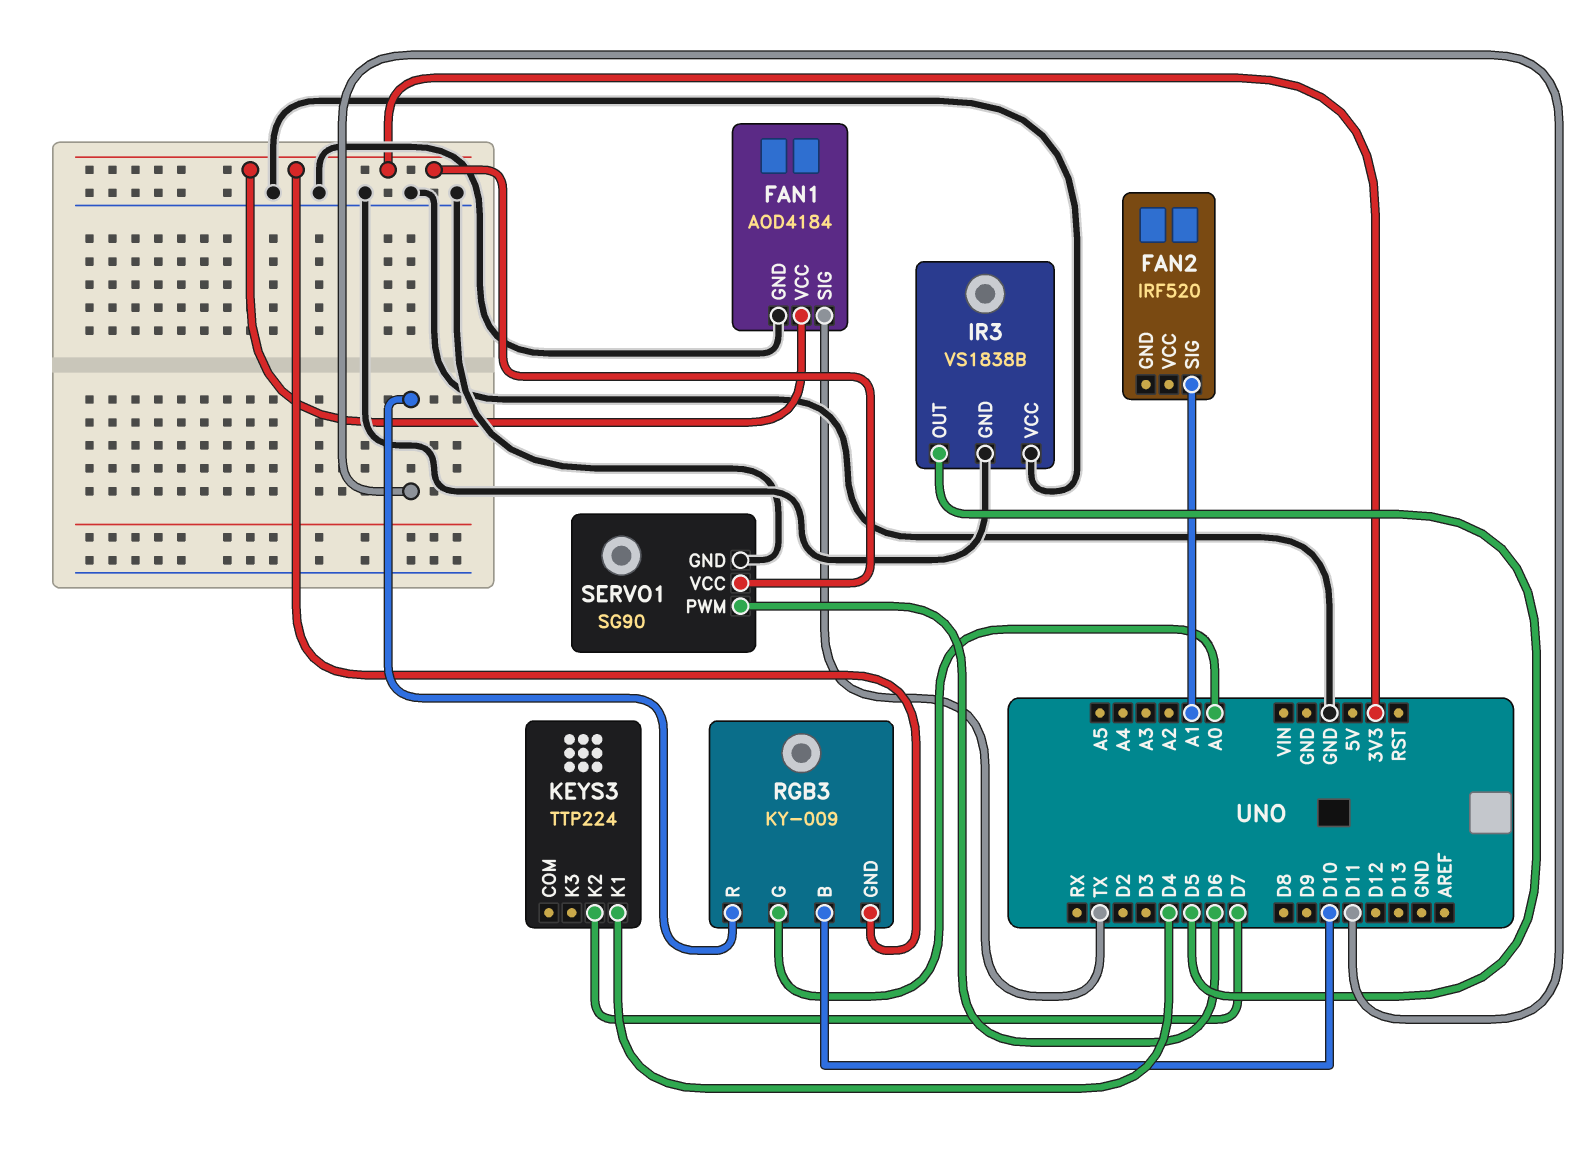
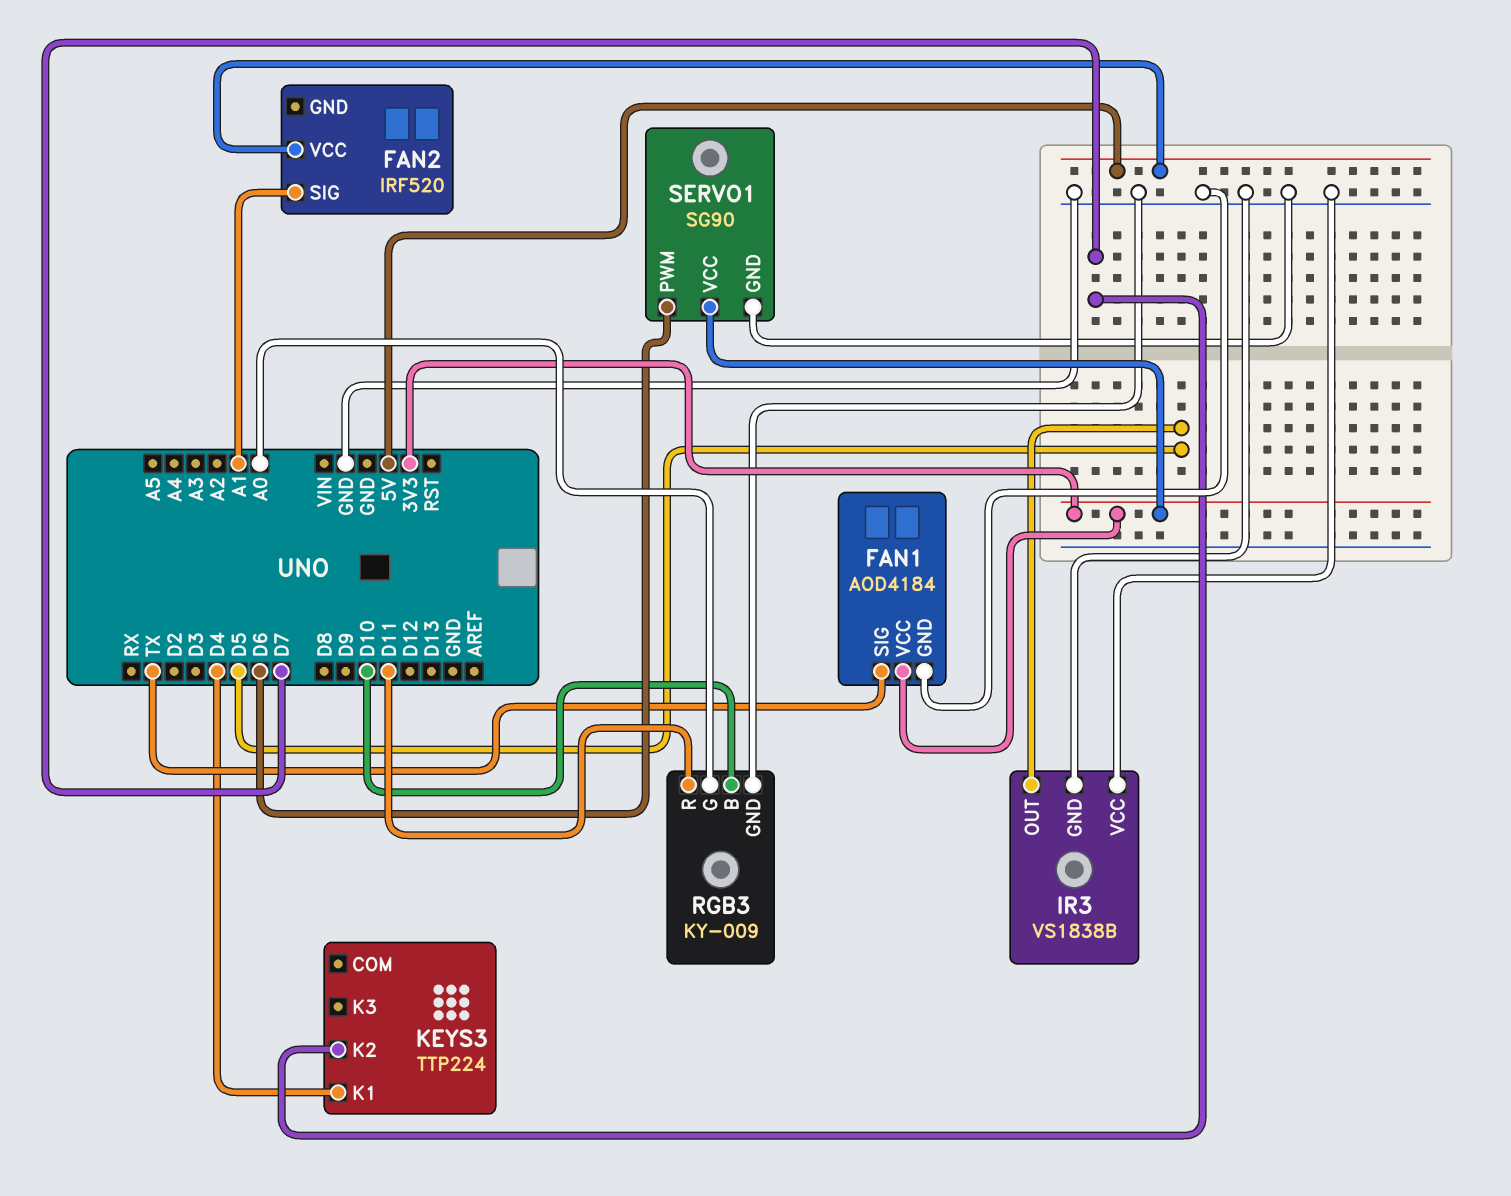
FAN2 pin VCC: none -> 5V
RGB3 pin GND: 3V3 -> GND

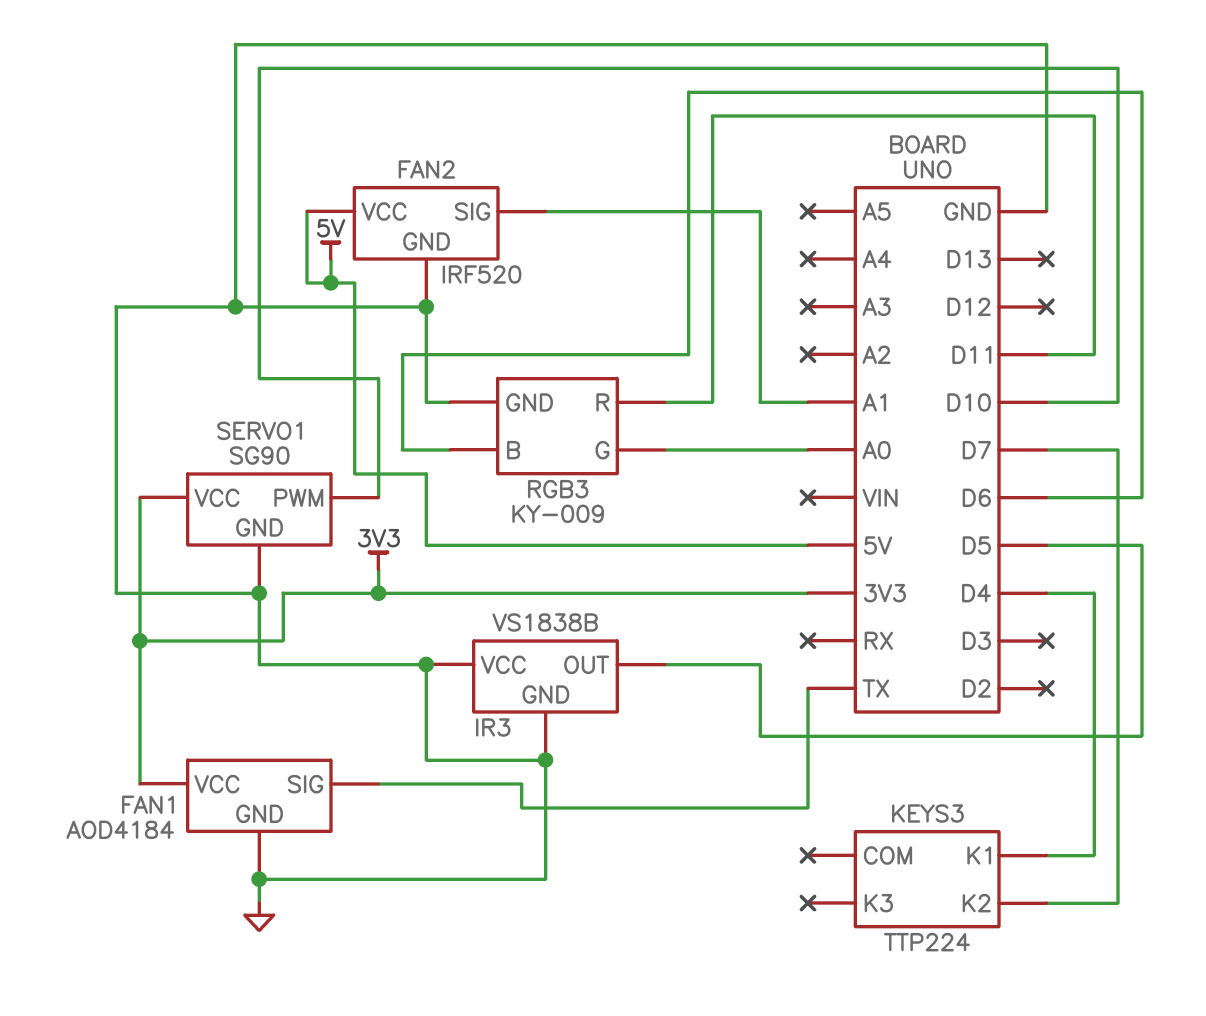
FAN2 pin GND: none -> GND
RGB3 pin B: D10 -> D6
SERVO1 pin PWM: D6 -> D10

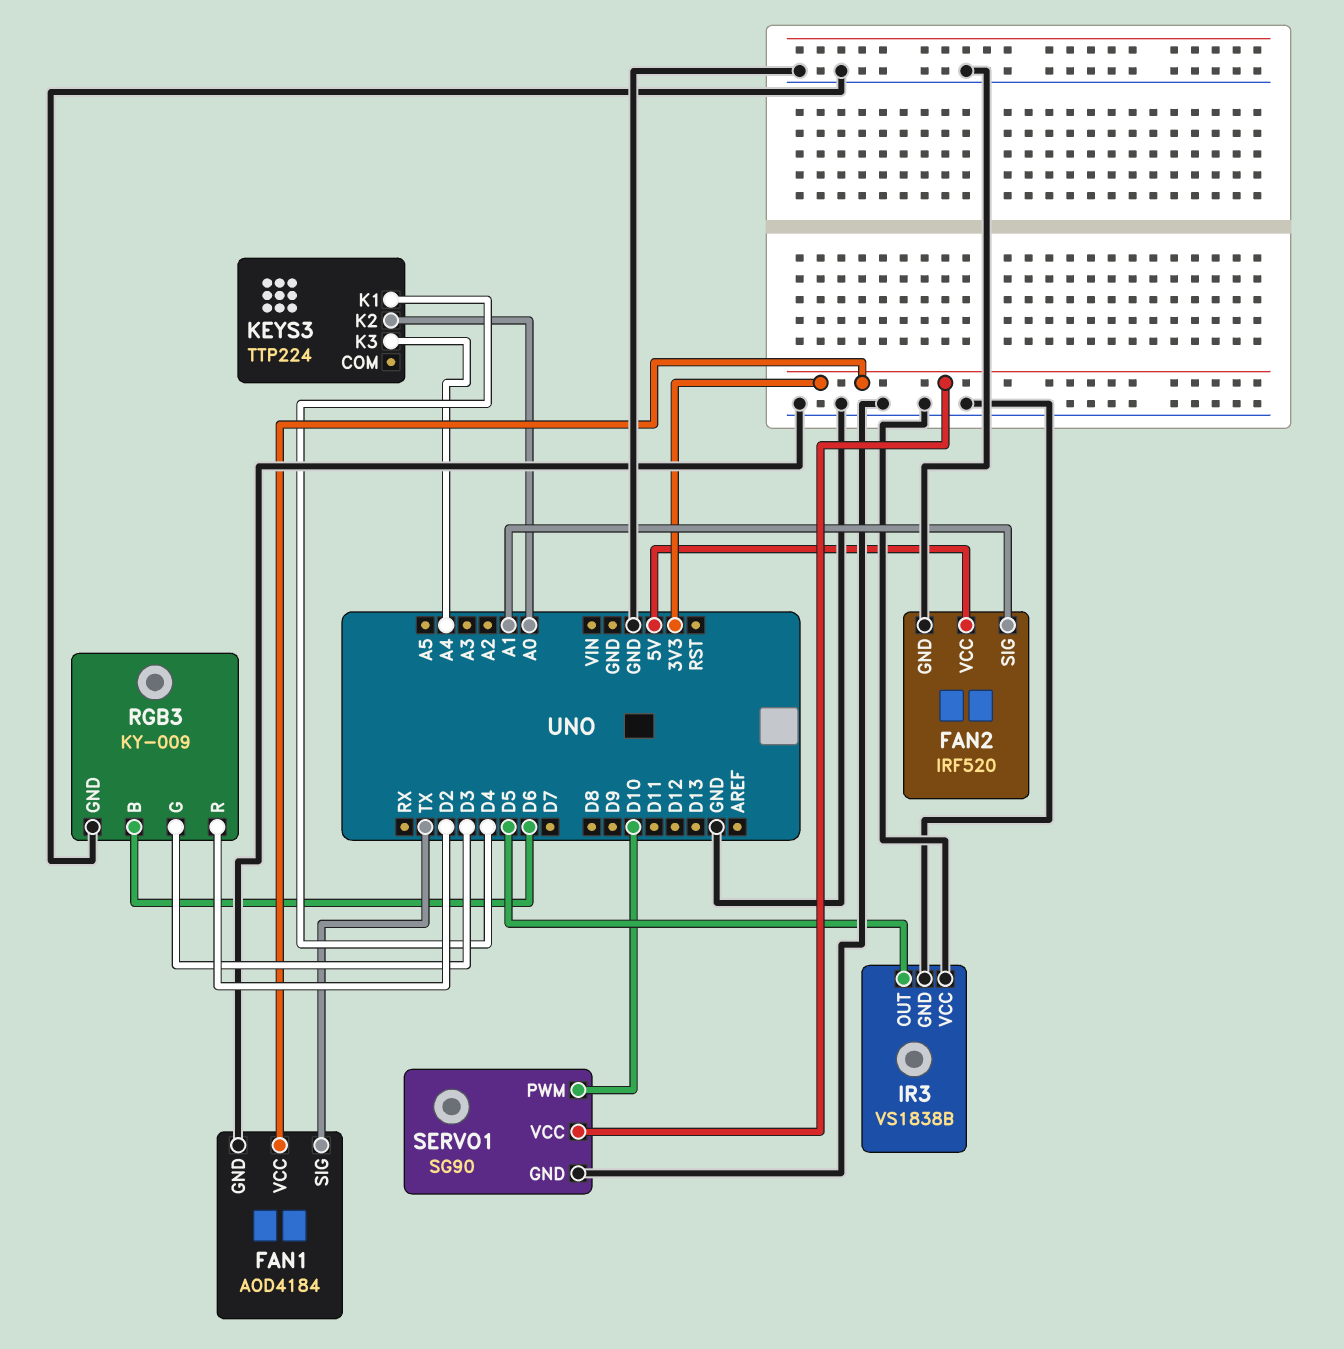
KEYS3 pin K2: D7 -> A0
KEYS3 pin K3: none -> A4
RGB3 pin G: A0 -> D3
RGB3 pin R: D11 -> D2

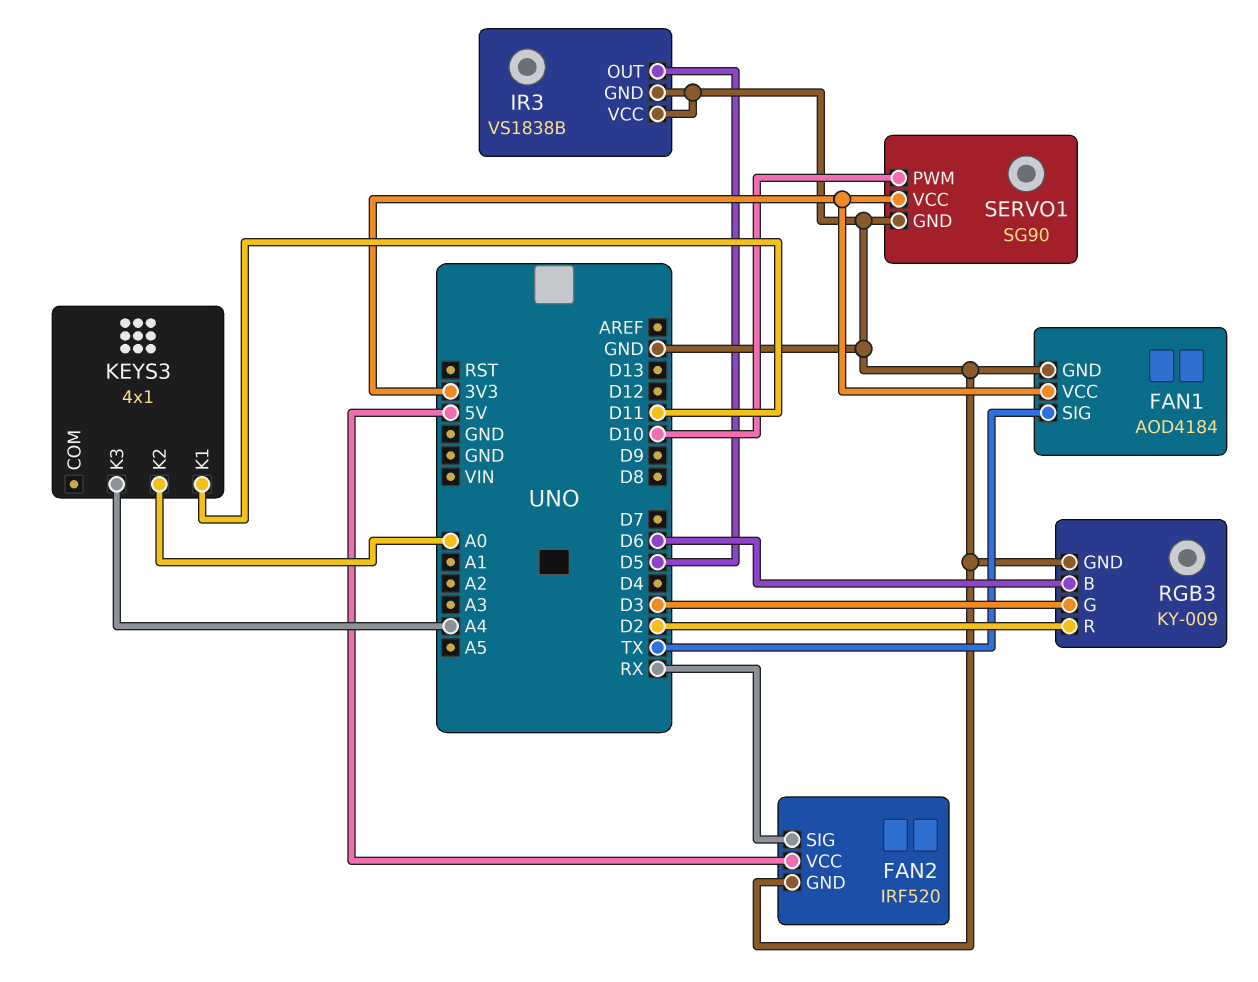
FAN2 pin SIG: A1 -> RX
KEYS3: TTP224 -> 4x1
KEYS3 pin K1: D4 -> D11

